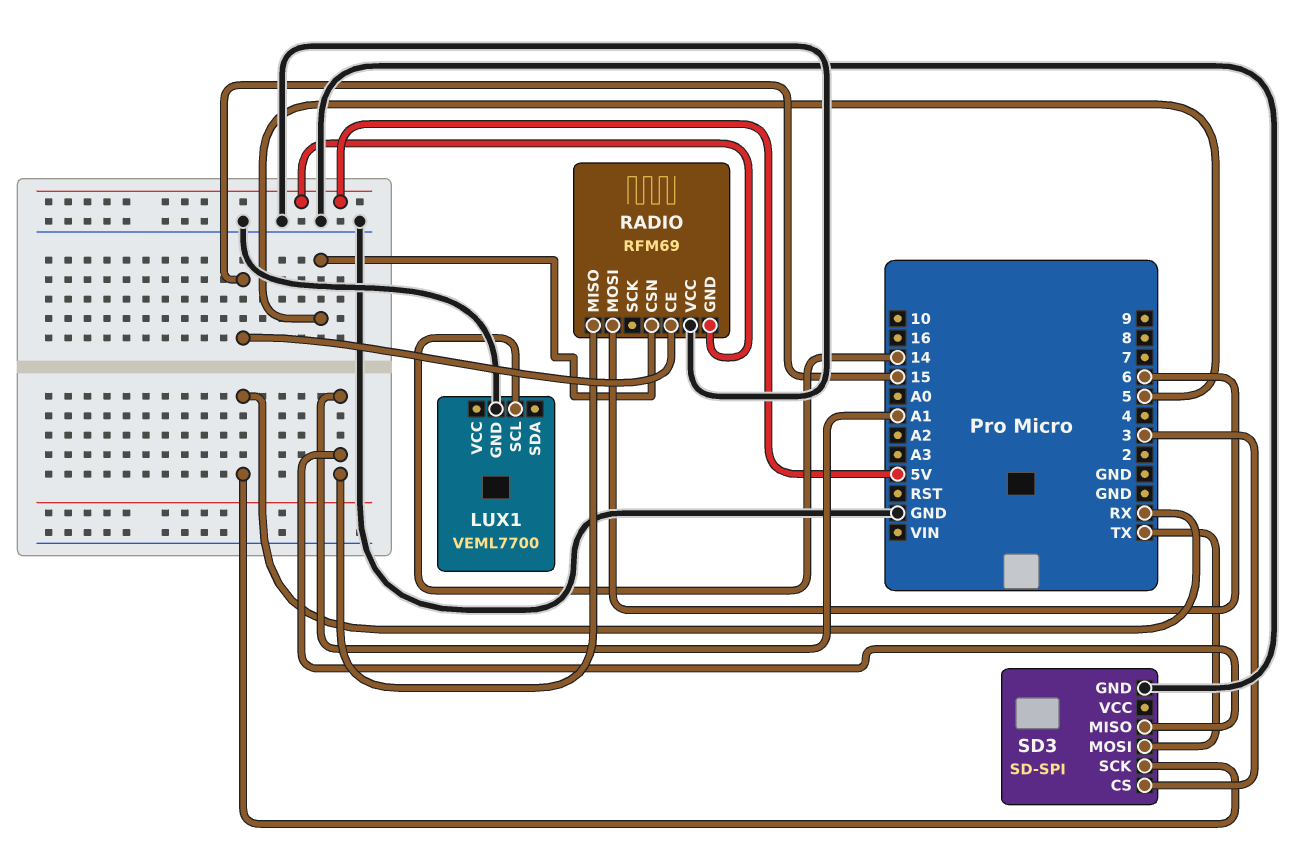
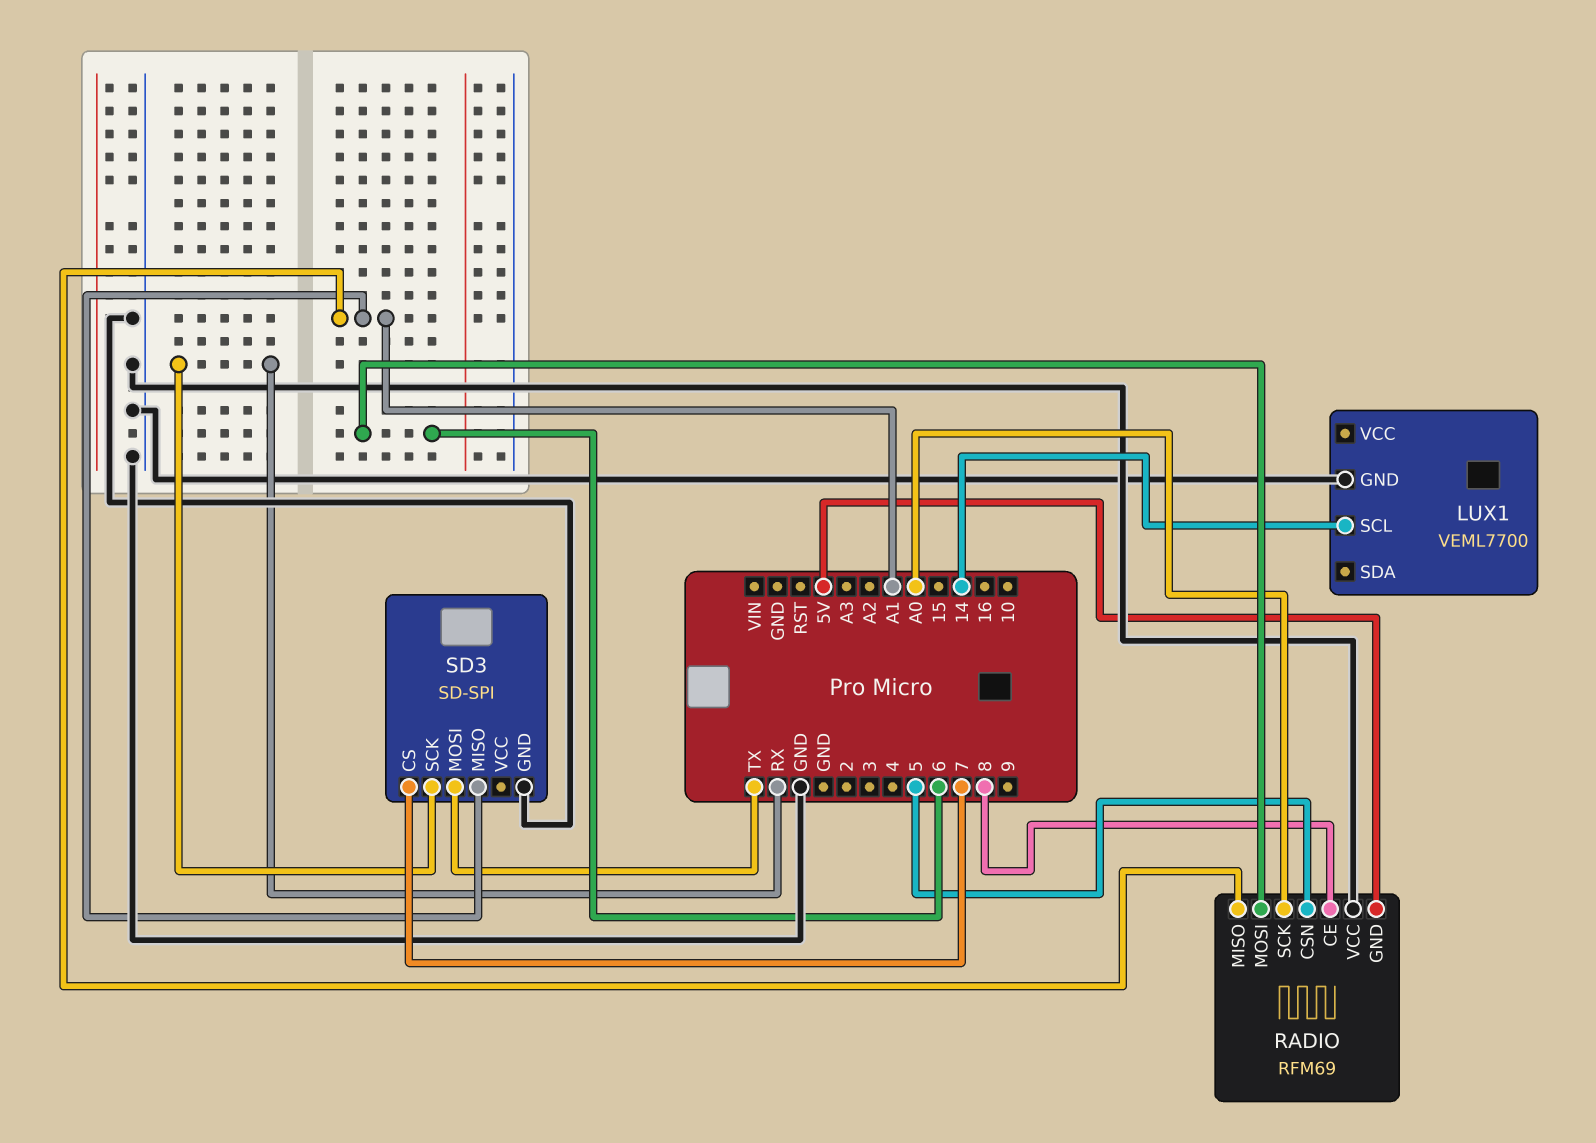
RADIO pin CE: 15 -> 8
RADIO pin SCK: none -> A0
SD3 pin CS: 3 -> 7

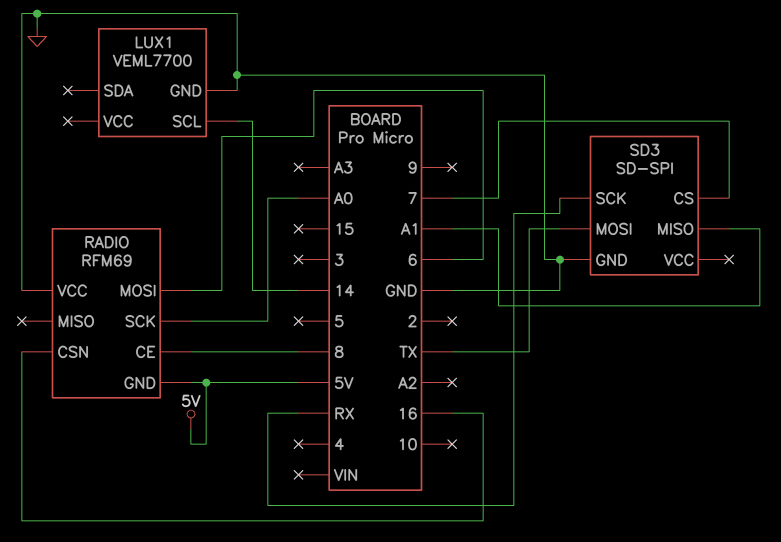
RADIO pin CSN: 5 -> 16
RADIO pin MISO: A1 -> none

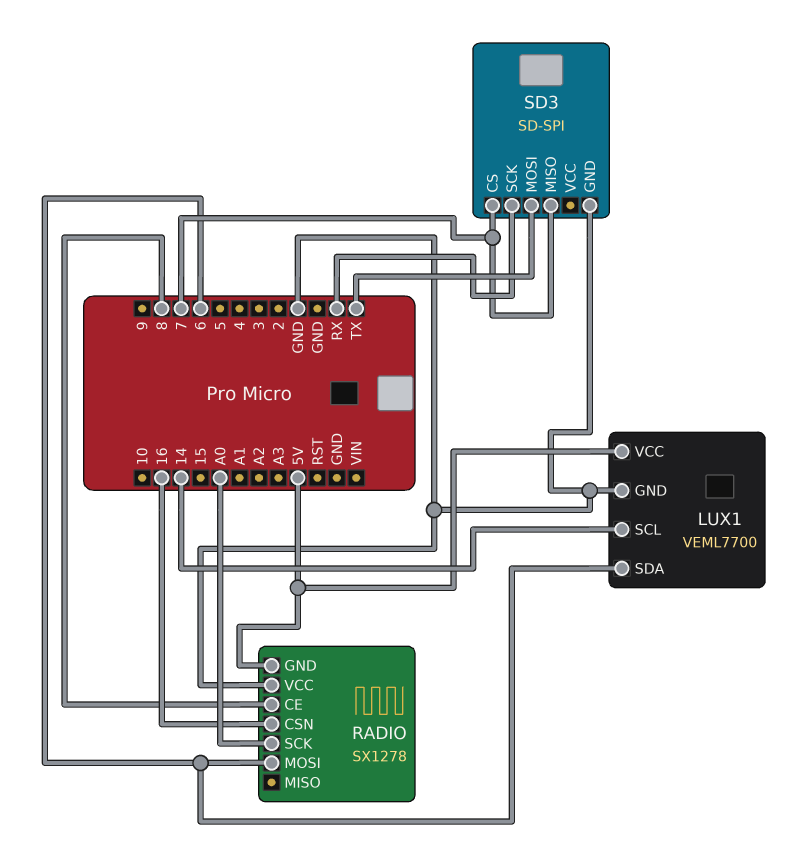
LUX1 pin SDA: none -> 6
LUX1 pin VCC: none -> 5V
RADIO: RFM69 -> SX1278
SD3 pin MISO: A1 -> 7

